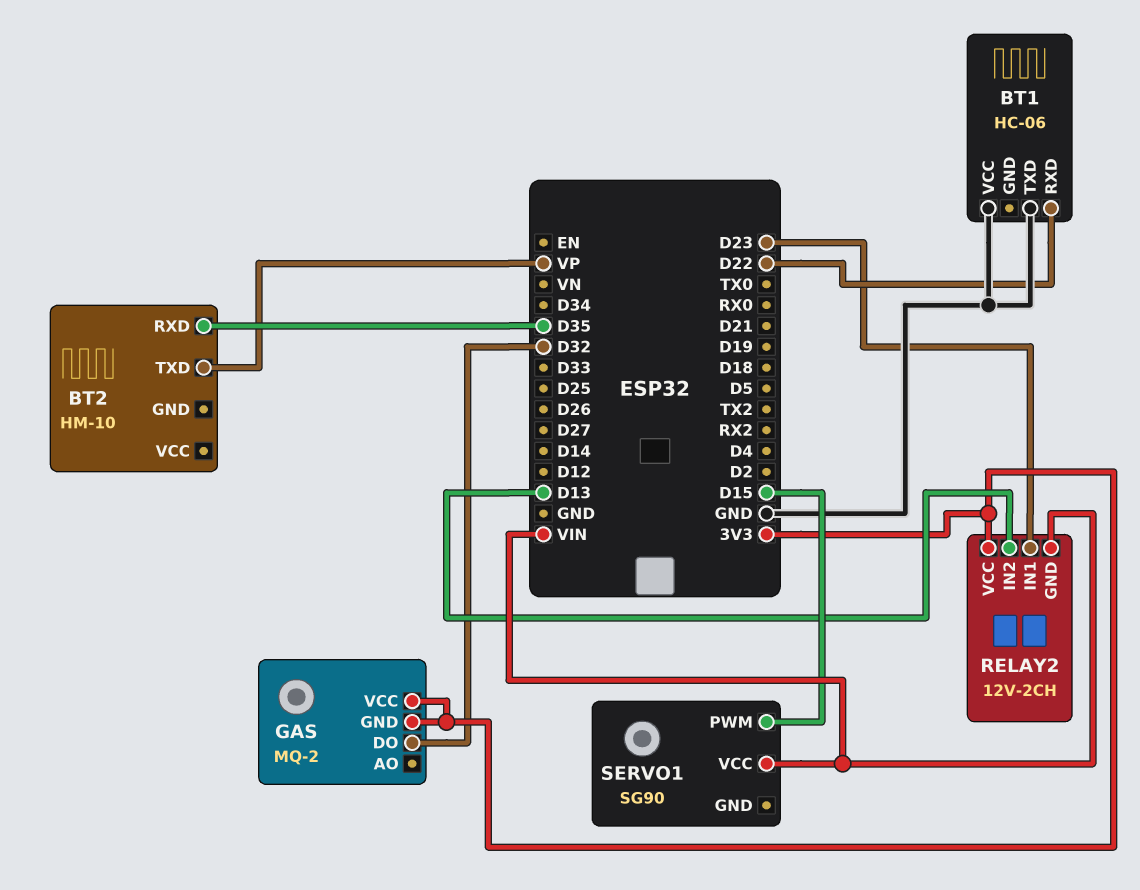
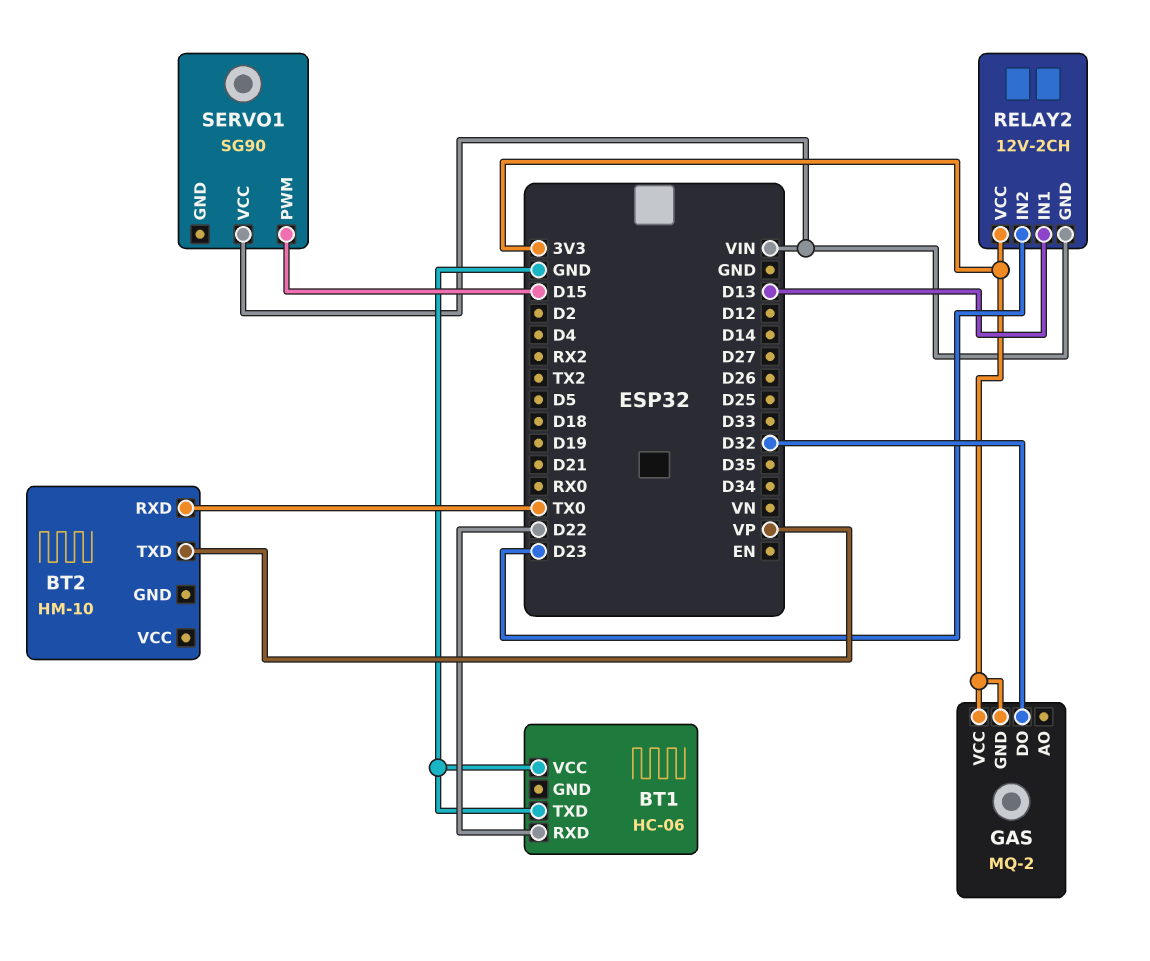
BT2 pin RXD: D35 -> TX0
RELAY2 pin IN1: D23 -> D13
RELAY2 pin IN2: D13 -> D23

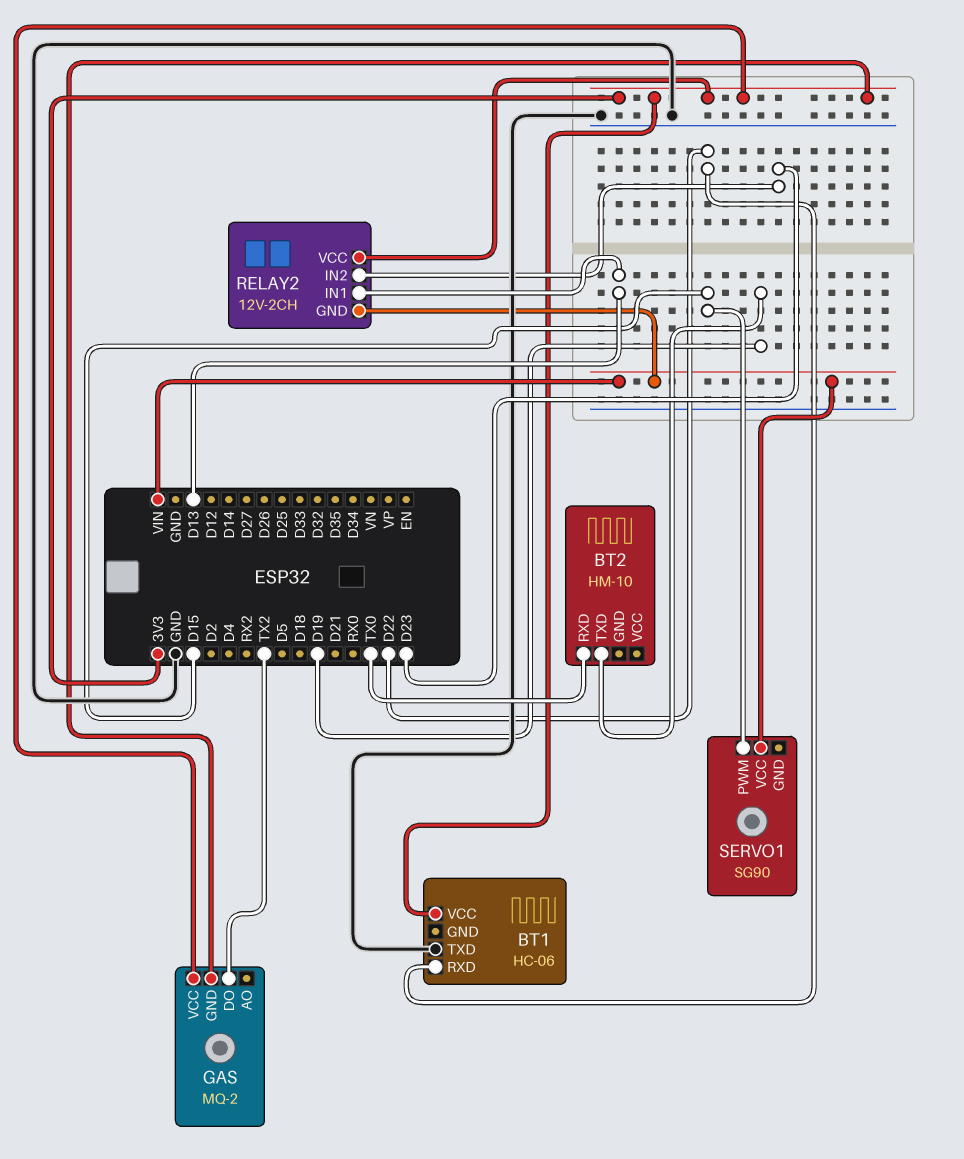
BT1 pin VCC: GND -> 3V3
BT2 pin TXD: VP -> D19
GAS pin DO: D32 -> TX2

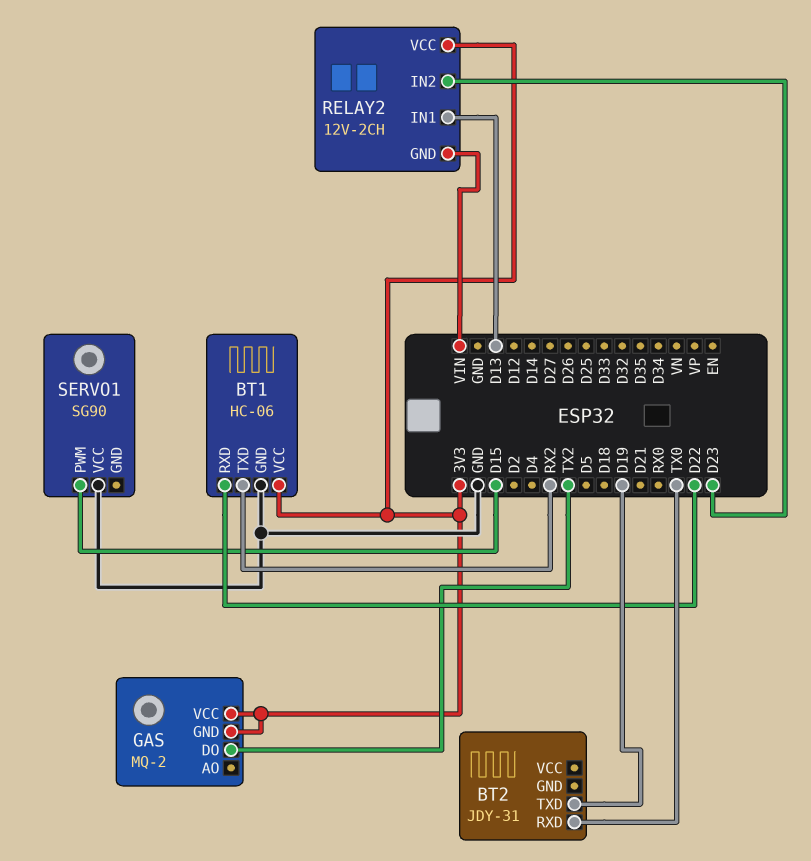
BT1 pin GND: none -> GND
BT1 pin TXD: GND -> RX2
BT2: HM-10 -> JDY-31
SERVO1 pin VCC: VIN -> GND

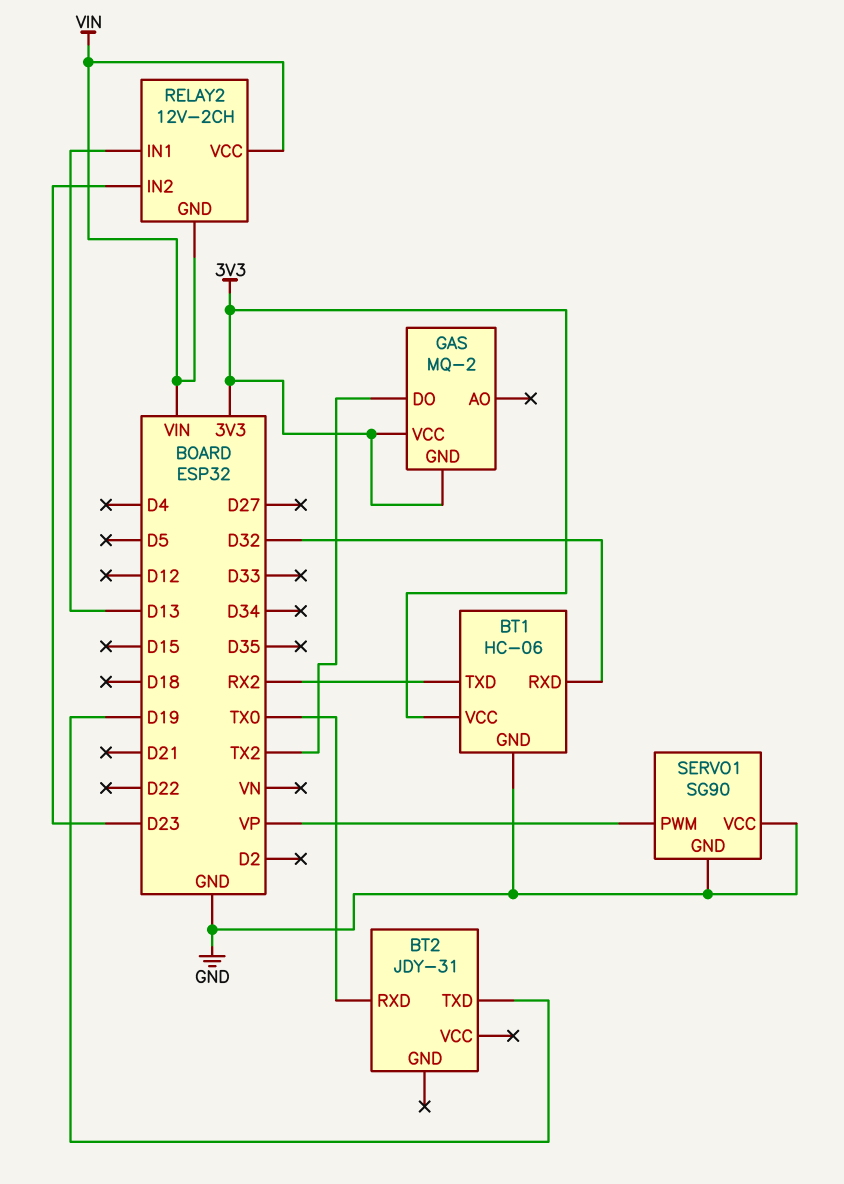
BT1 pin RXD: D22 -> D32
RELAY2 pin VCC: 3V3 -> VIN
SERVO1 pin GND: none -> GND
SERVO1 pin PWM: D15 -> VP

